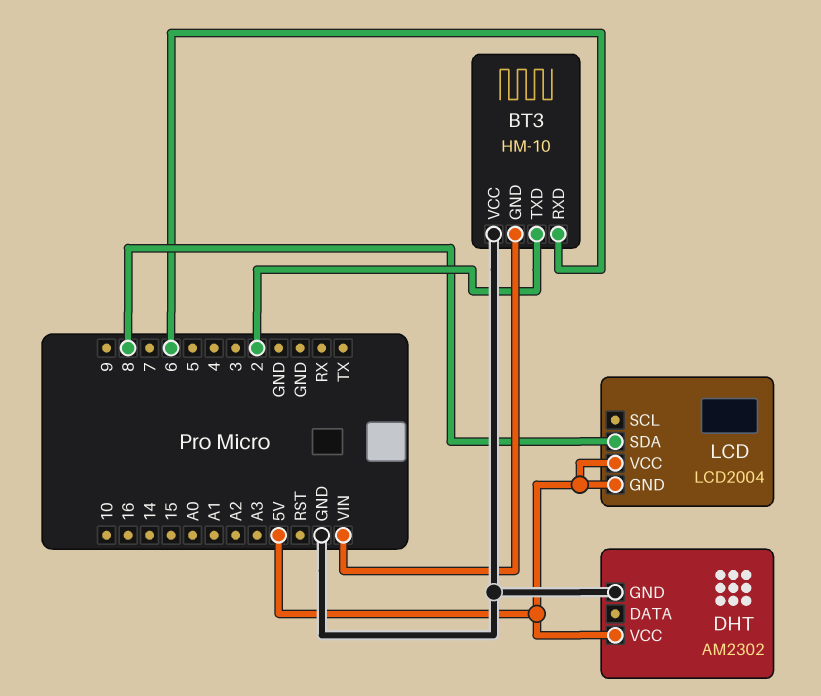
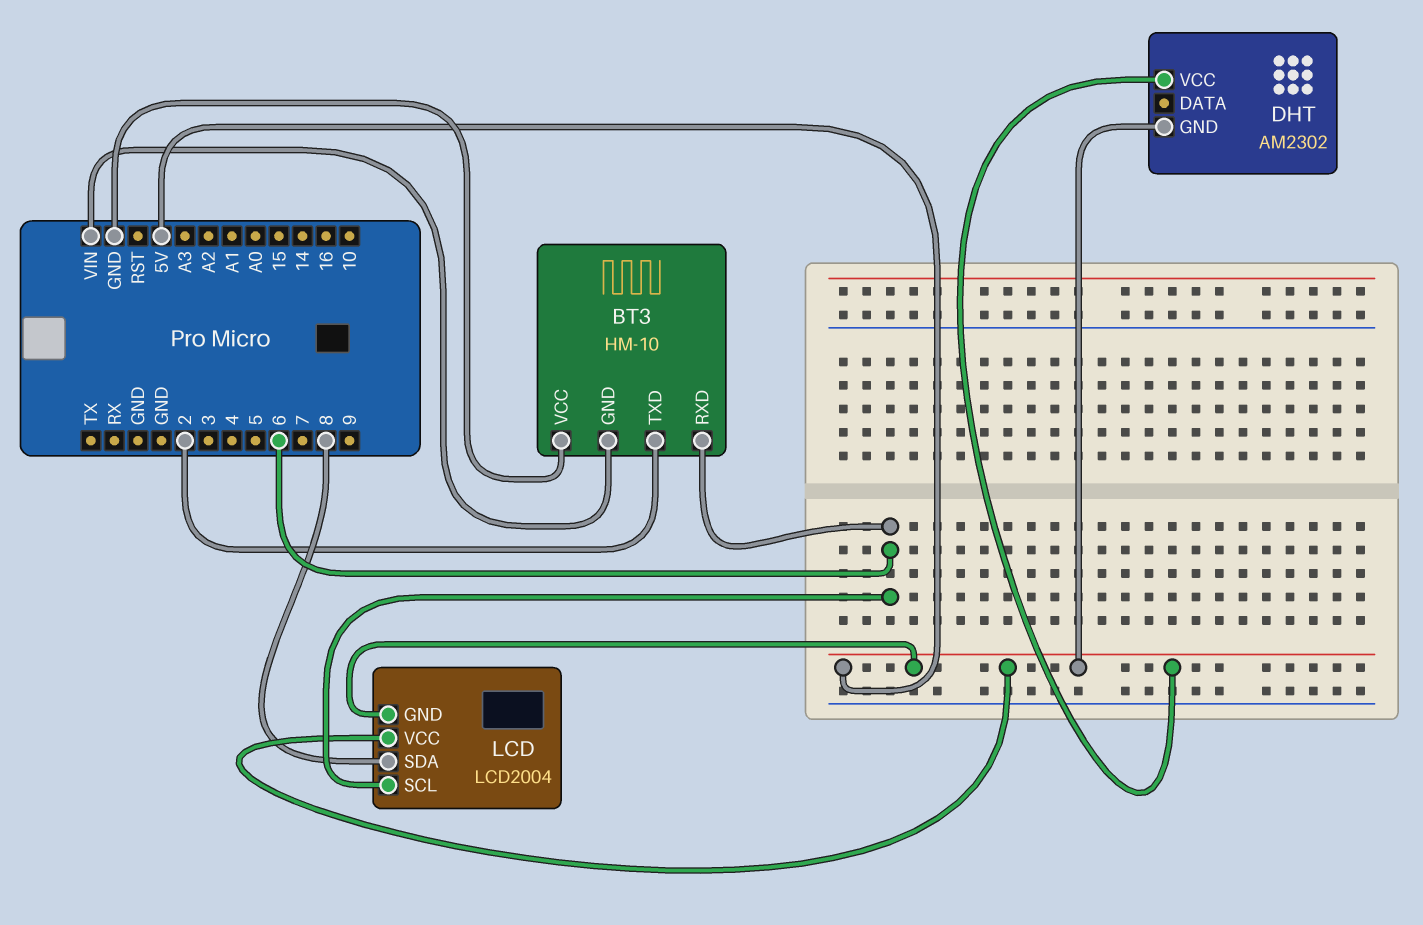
DHT pin GND: GND -> 5V
LCD pin SCL: none -> 6

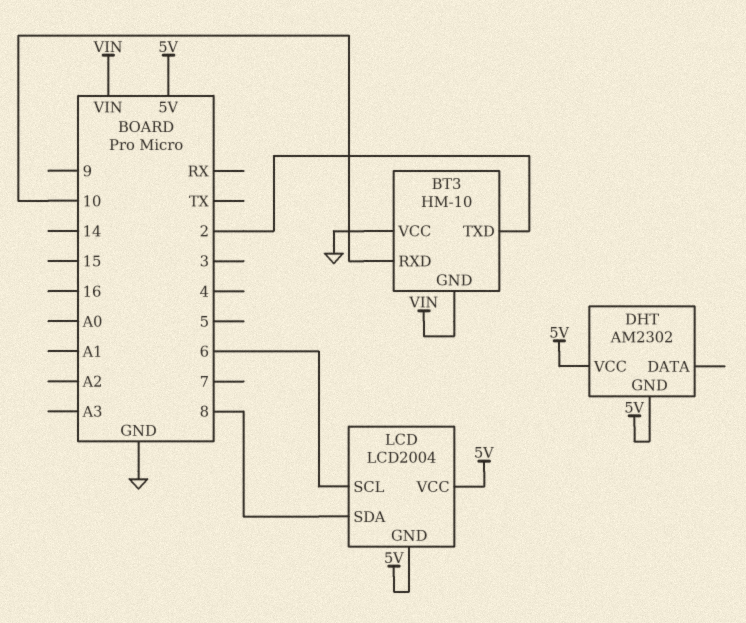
BT3 pin RXD: 6 -> 10

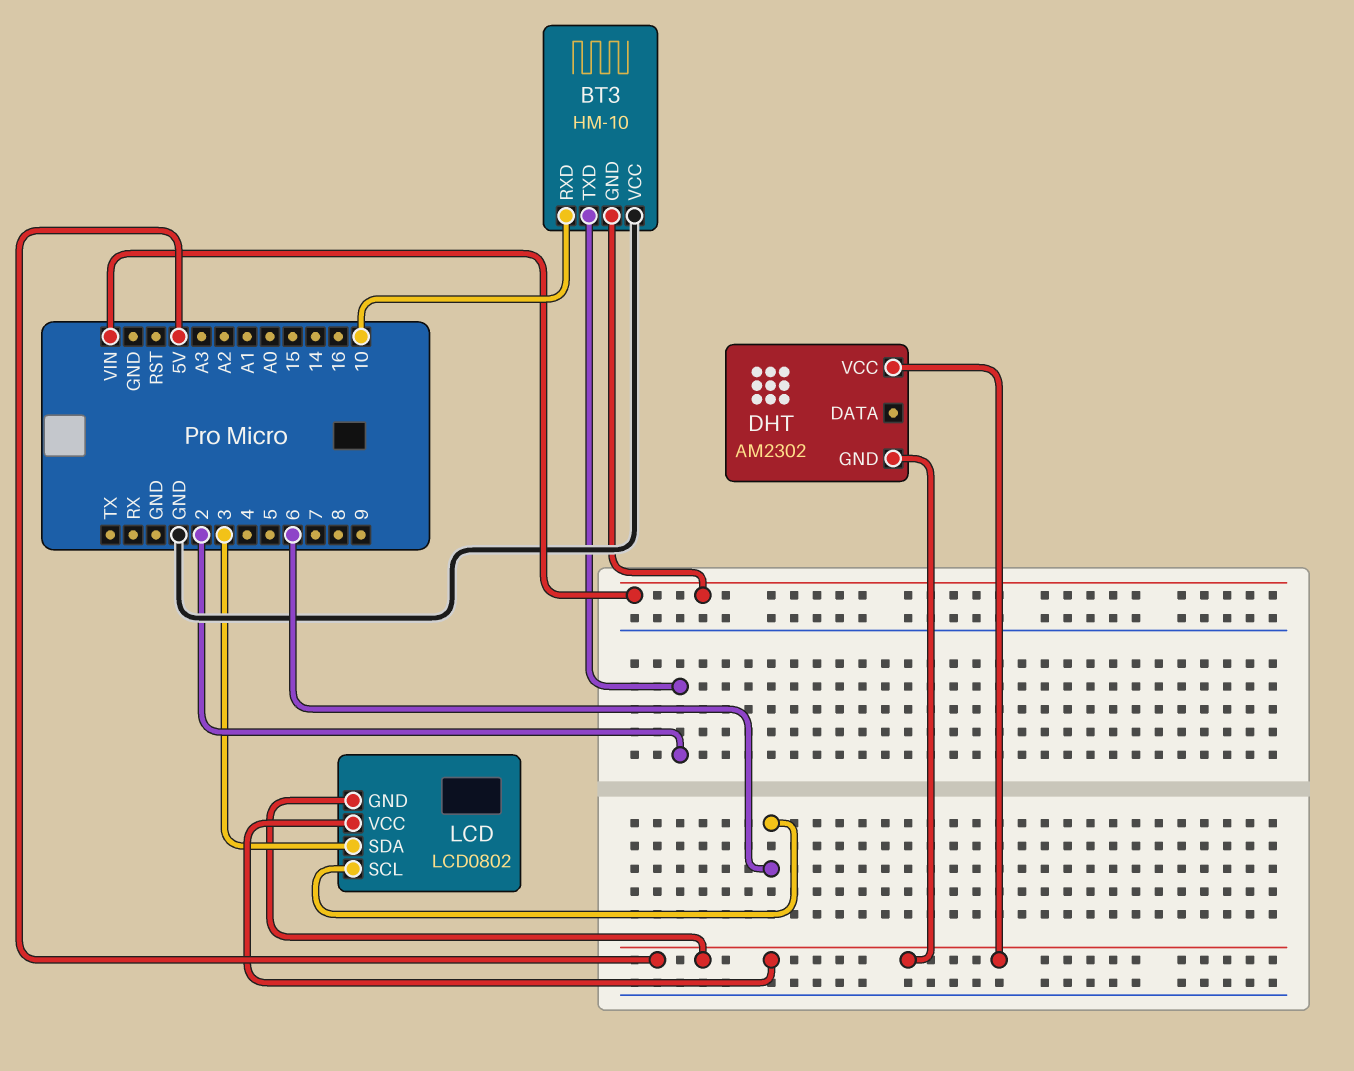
LCD: LCD2004 -> LCD0802
LCD pin SDA: 8 -> 3

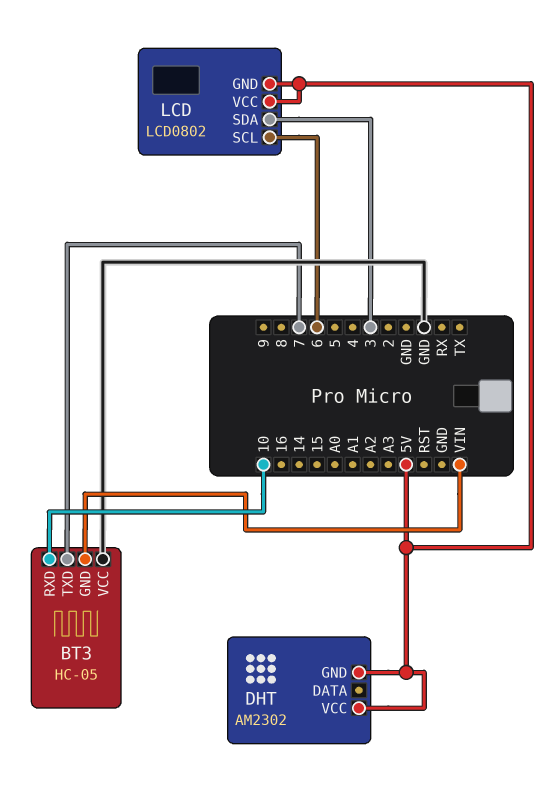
BT3: HM-10 -> HC-05
BT3 pin TXD: 2 -> 7

